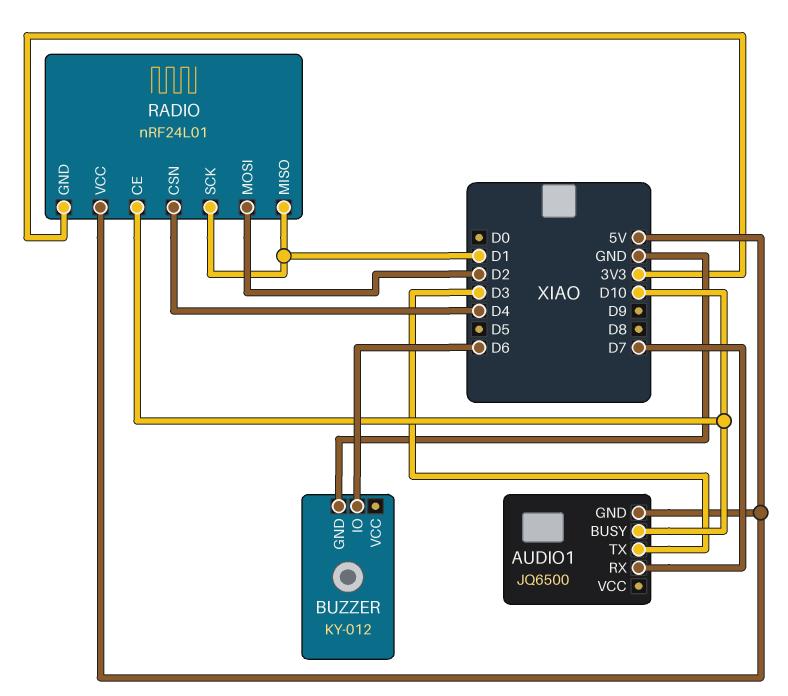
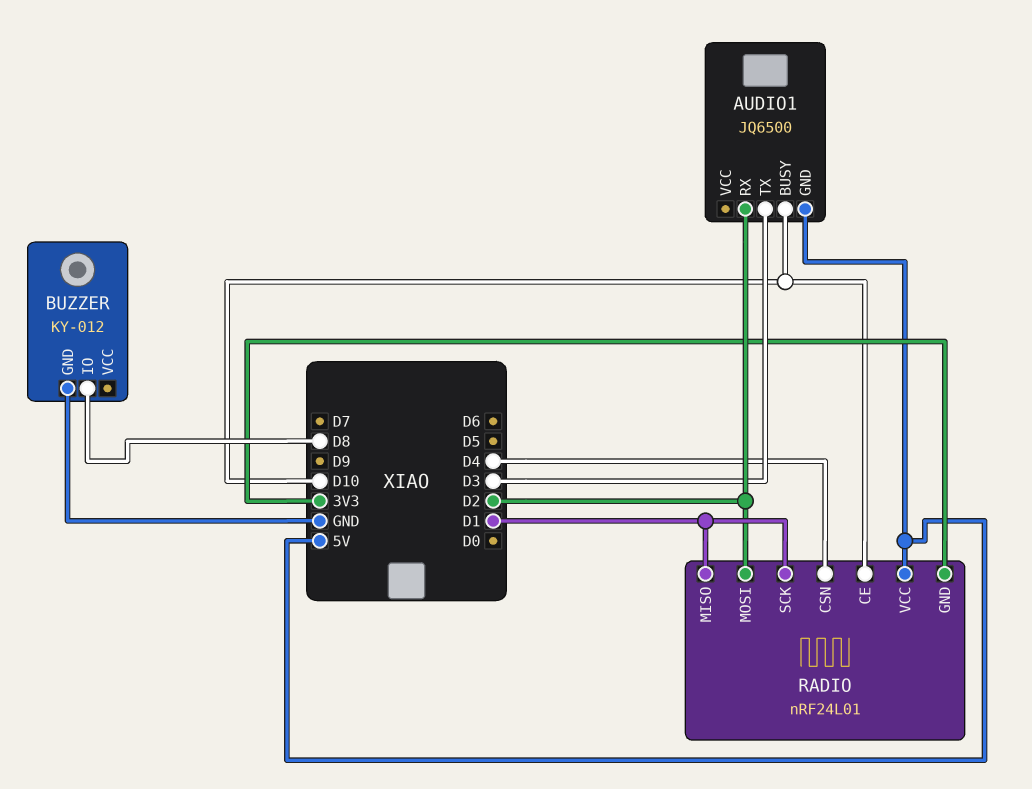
AUDIO1 pin RX: D7 -> D2
BUZZER pin IO: D6 -> D8

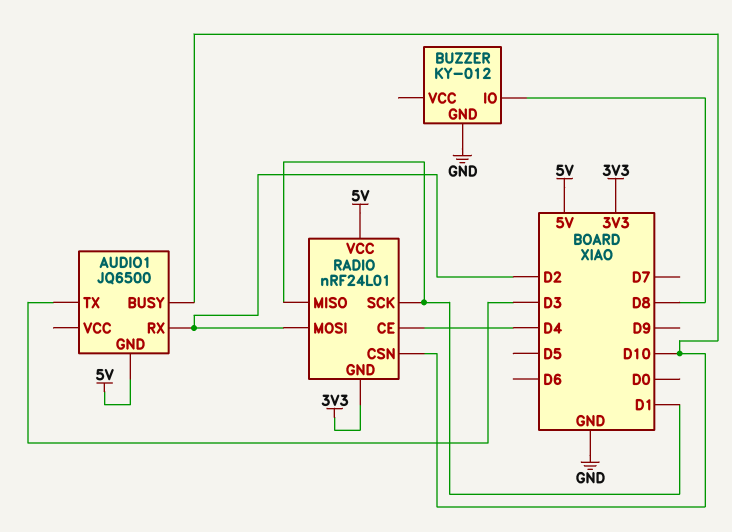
RADIO pin CE: D10 -> D4
RADIO pin CSN: D4 -> D10

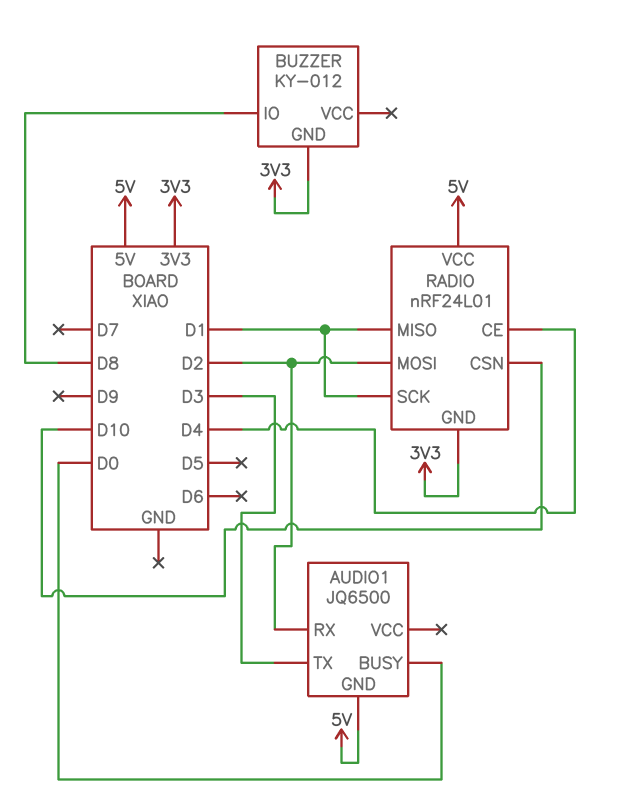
AUDIO1 pin BUSY: D10 -> D0
BUZZER pin GND: GND -> 3V3

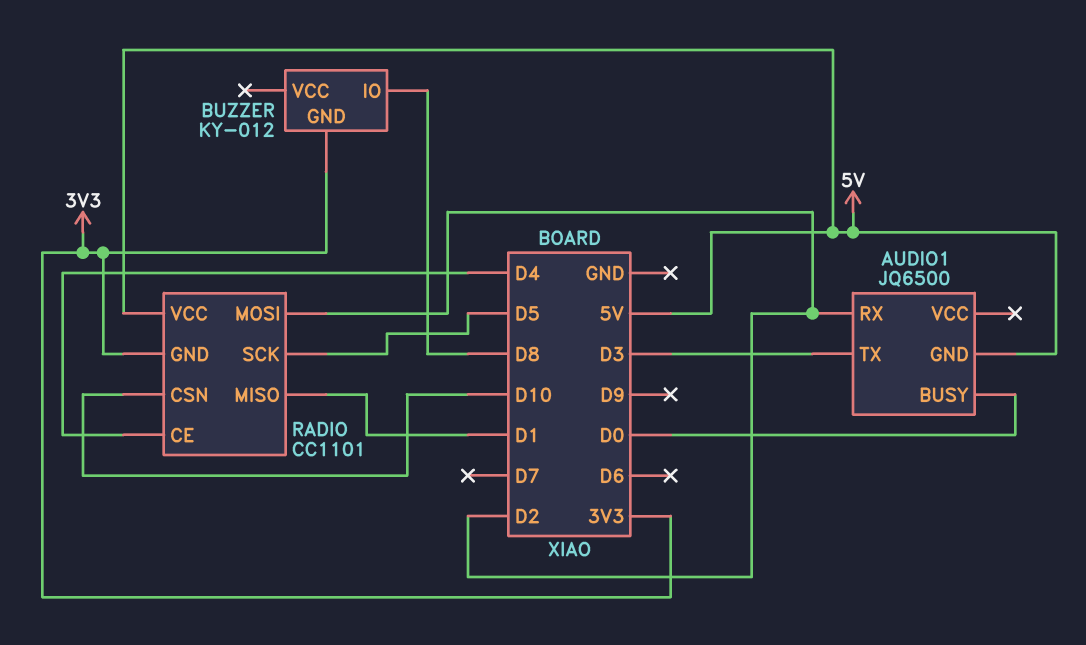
RADIO: nRF24L01 -> CC1101
RADIO pin SCK: D1 -> D5

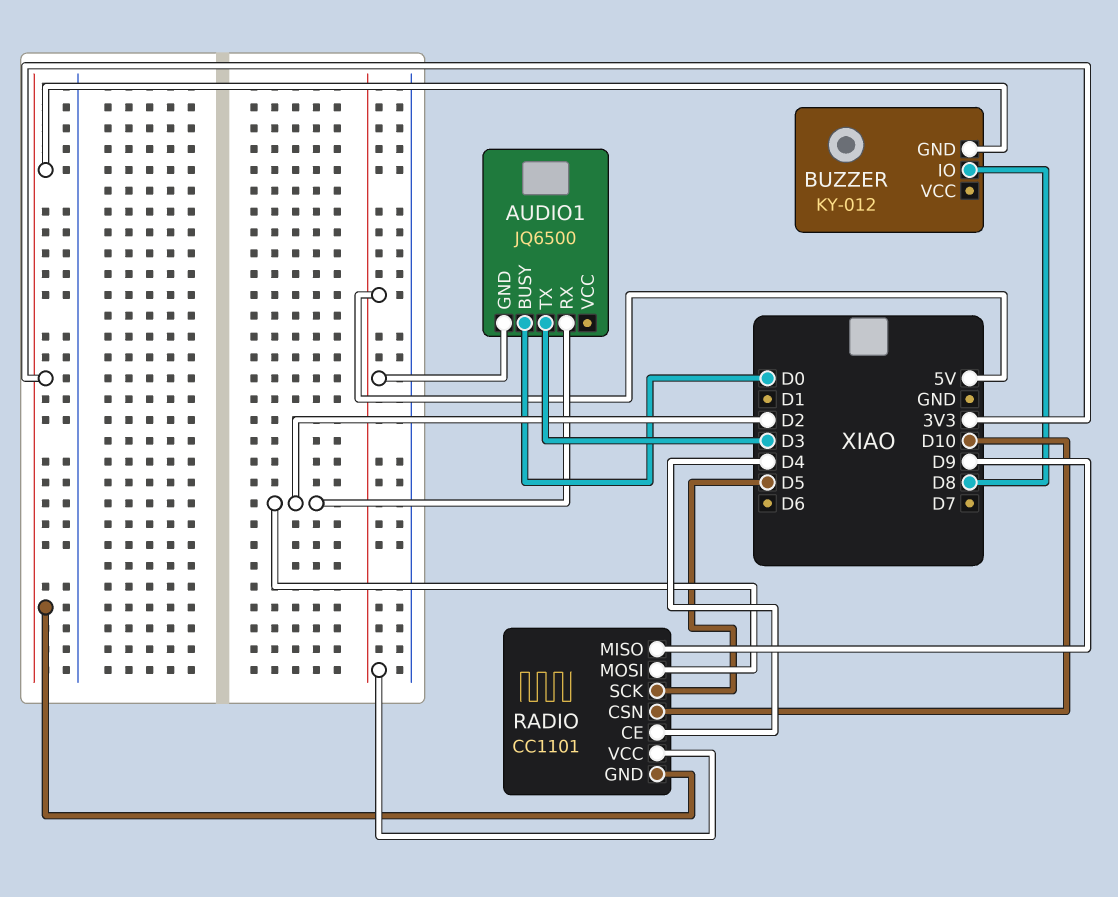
RADIO pin MISO: D1 -> D9

